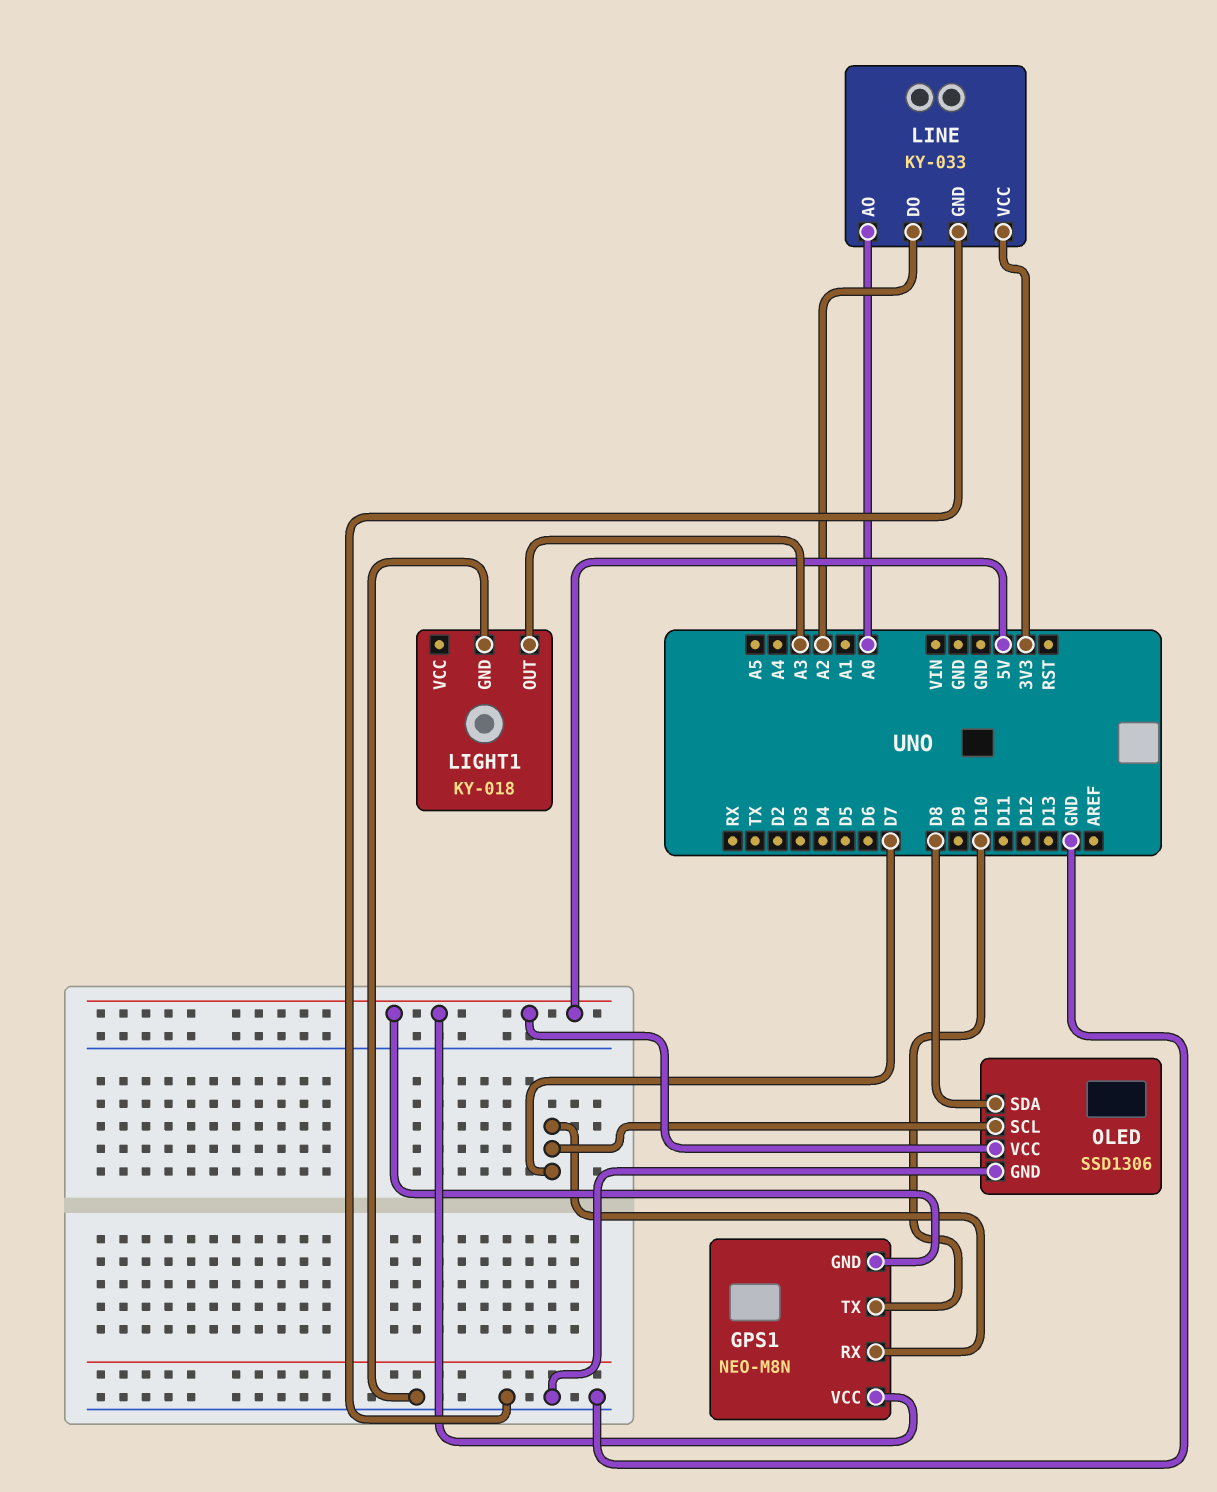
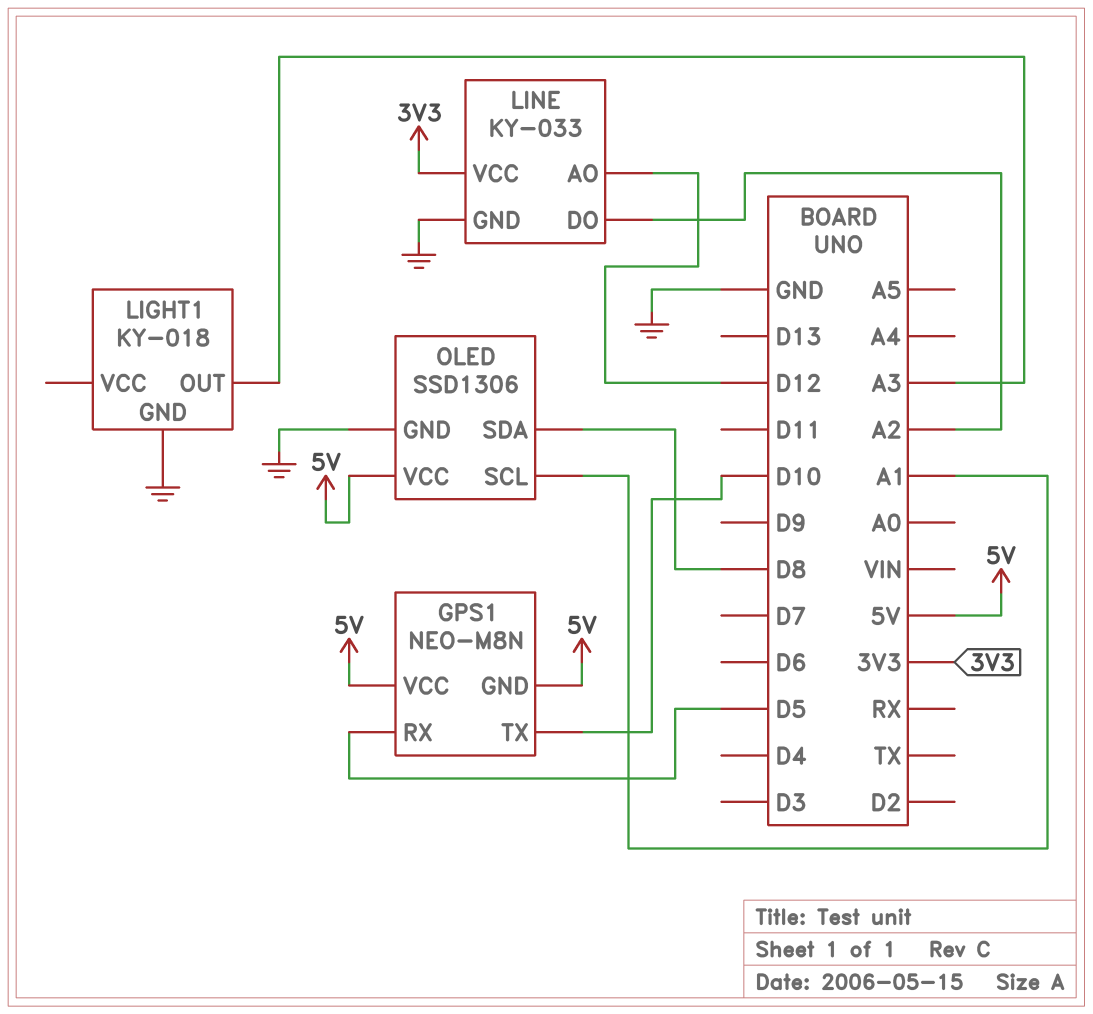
GPS1 pin RX: D7 -> D5
LINE pin AO: A0 -> D12
OLED pin SCL: D7 -> A1

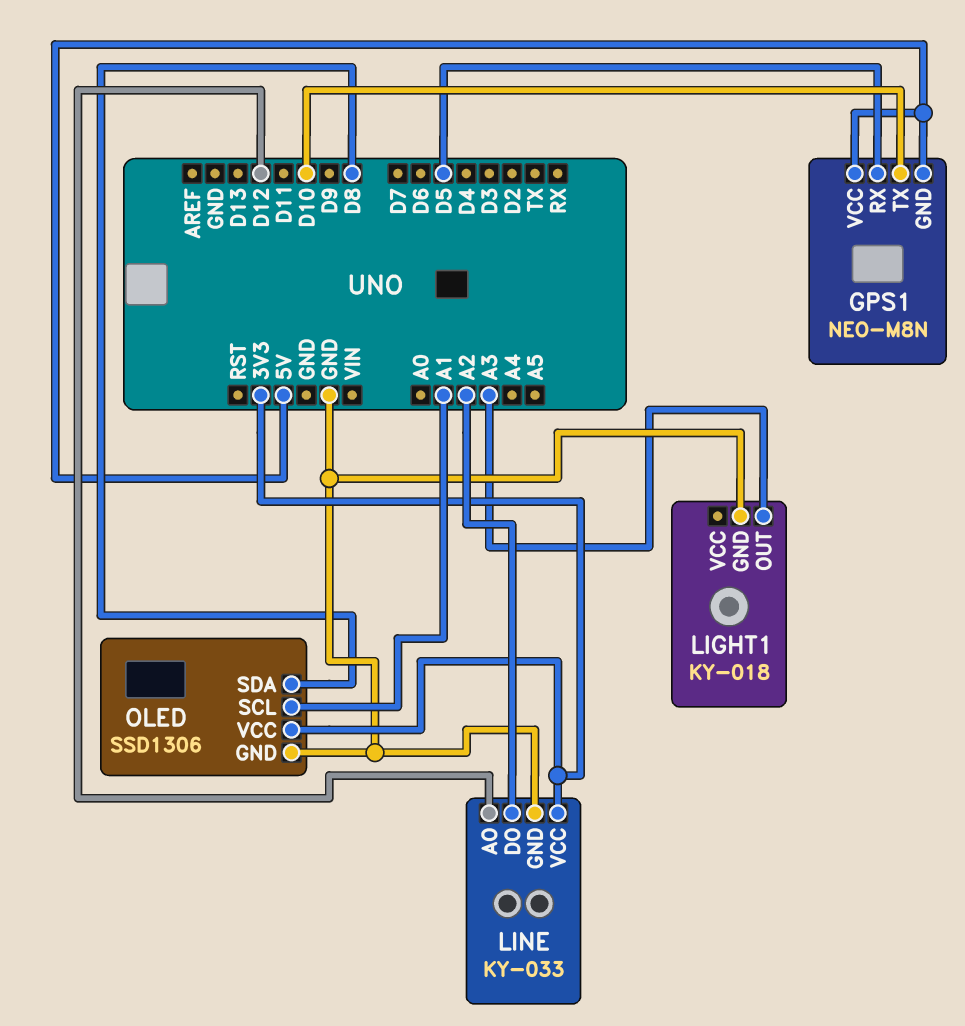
OLED pin VCC: 5V -> 3V3

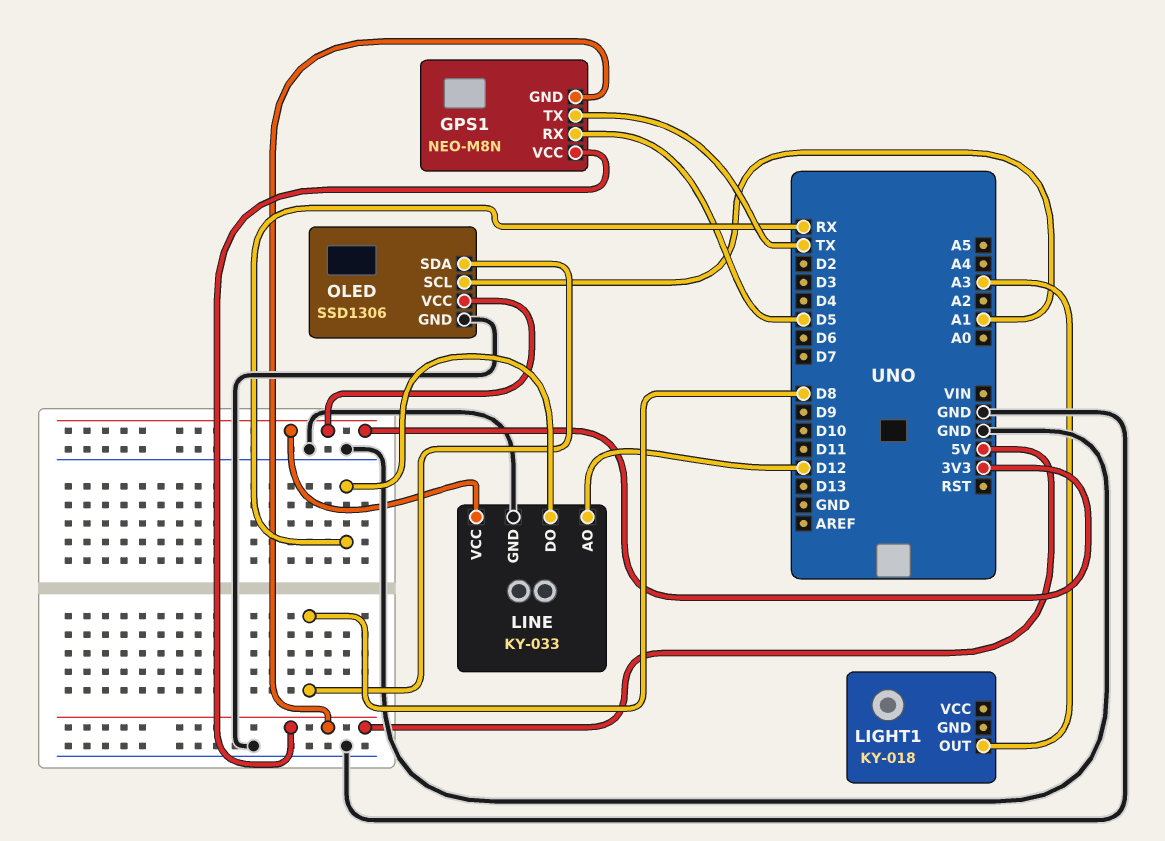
GPS1 pin TX: D10 -> TX
LIGHT1 pin GND: GND -> none
LINE pin DO: A2 -> RX

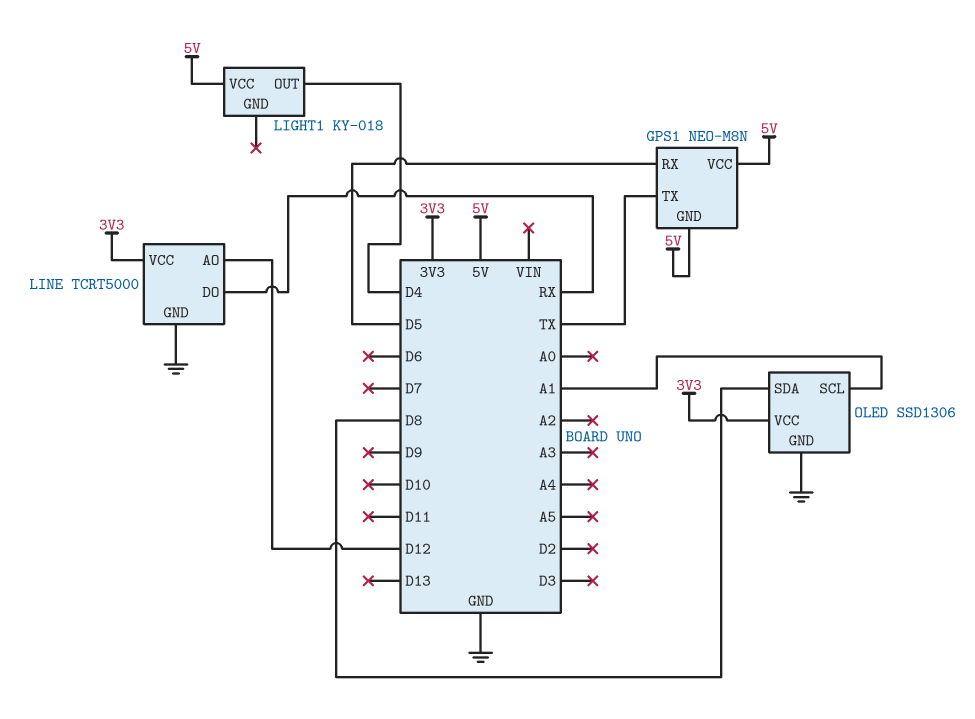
LIGHT1 pin OUT: A3 -> D4
LIGHT1 pin VCC: none -> 5V
LINE: KY-033 -> TCRT5000

